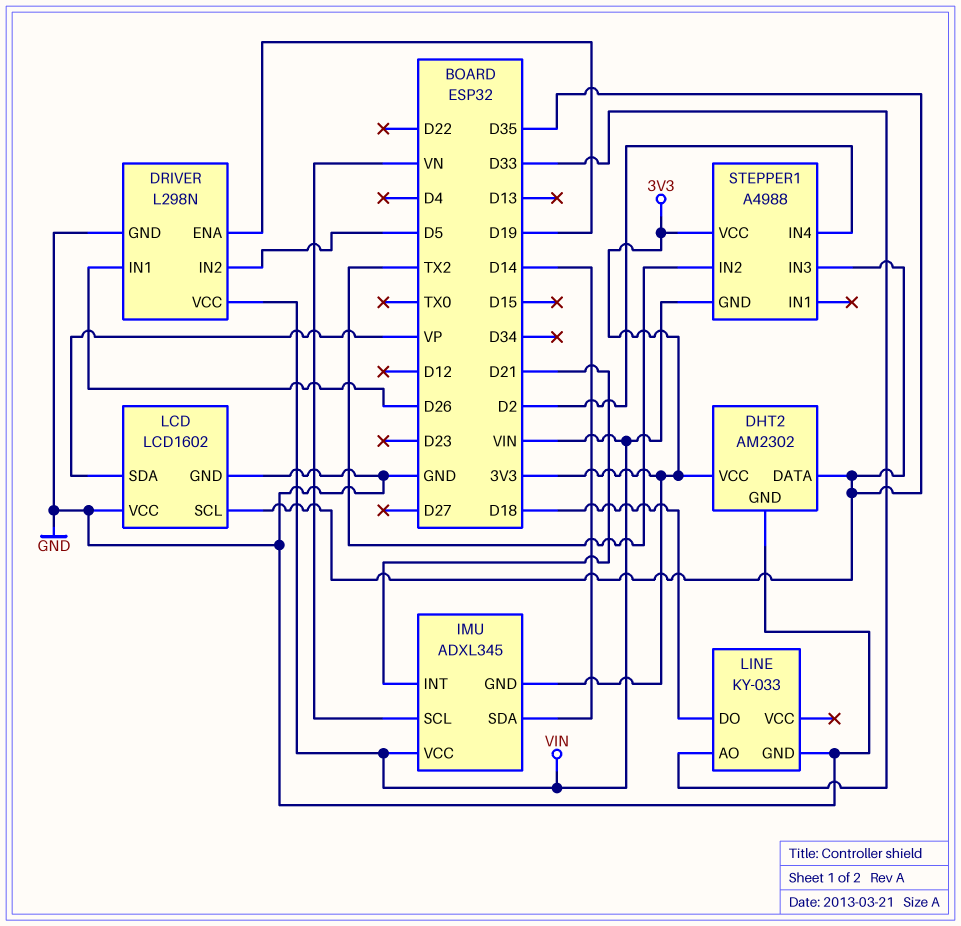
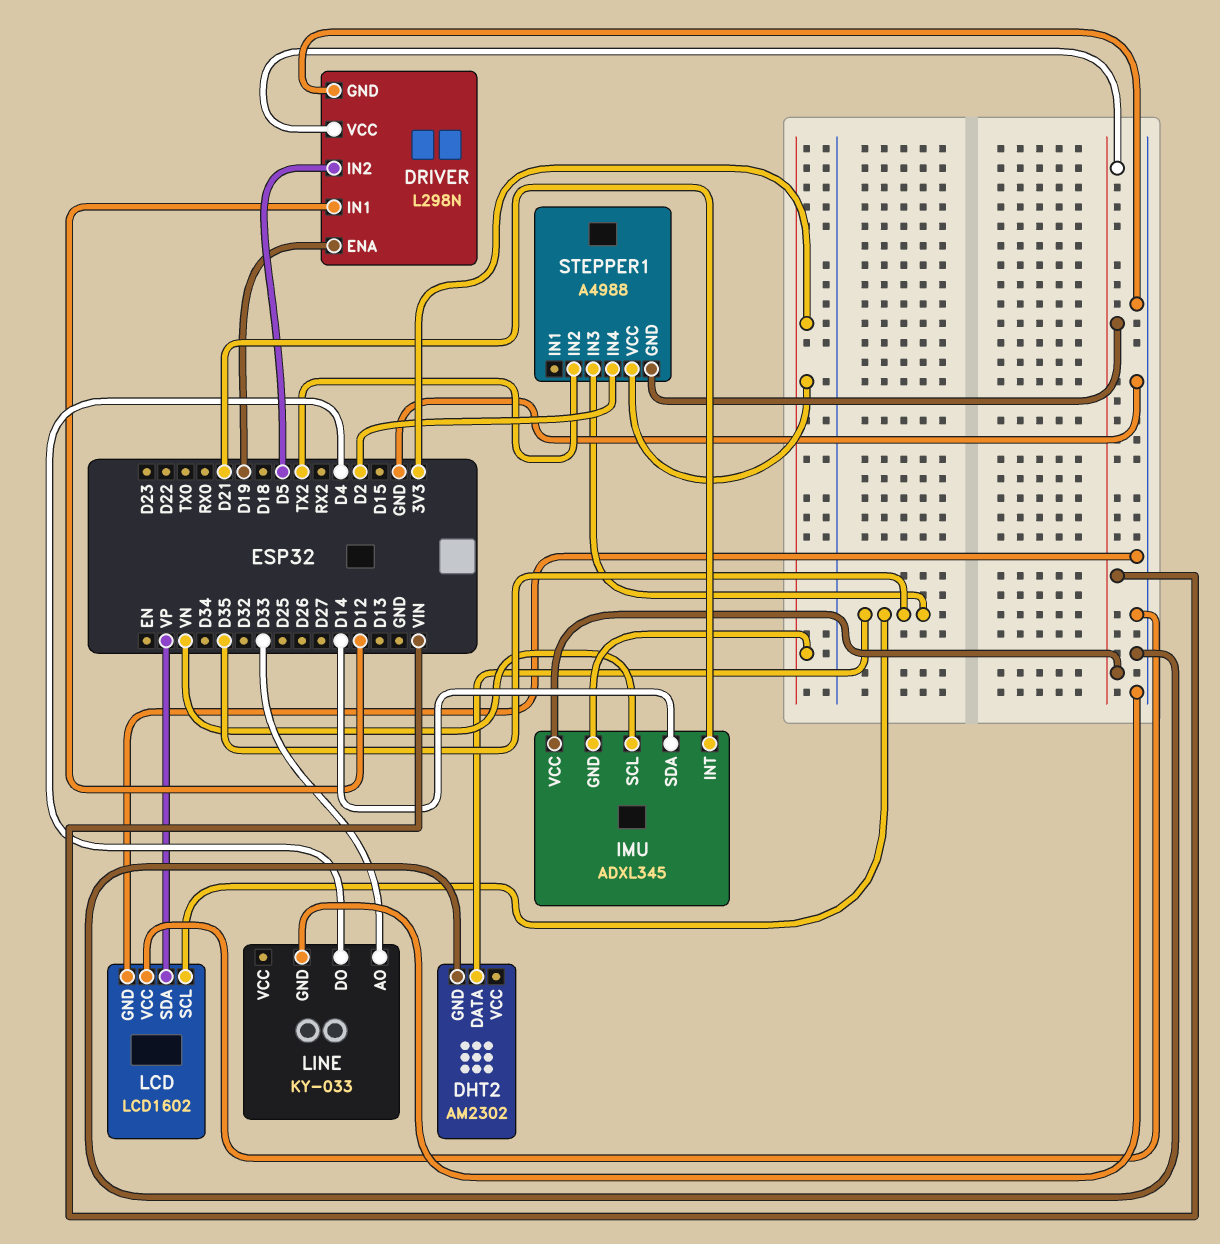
DHT2 pin VCC: 3V3 -> none
DRIVER pin IN1: D26 -> D12
LINE pin DO: D18 -> D4

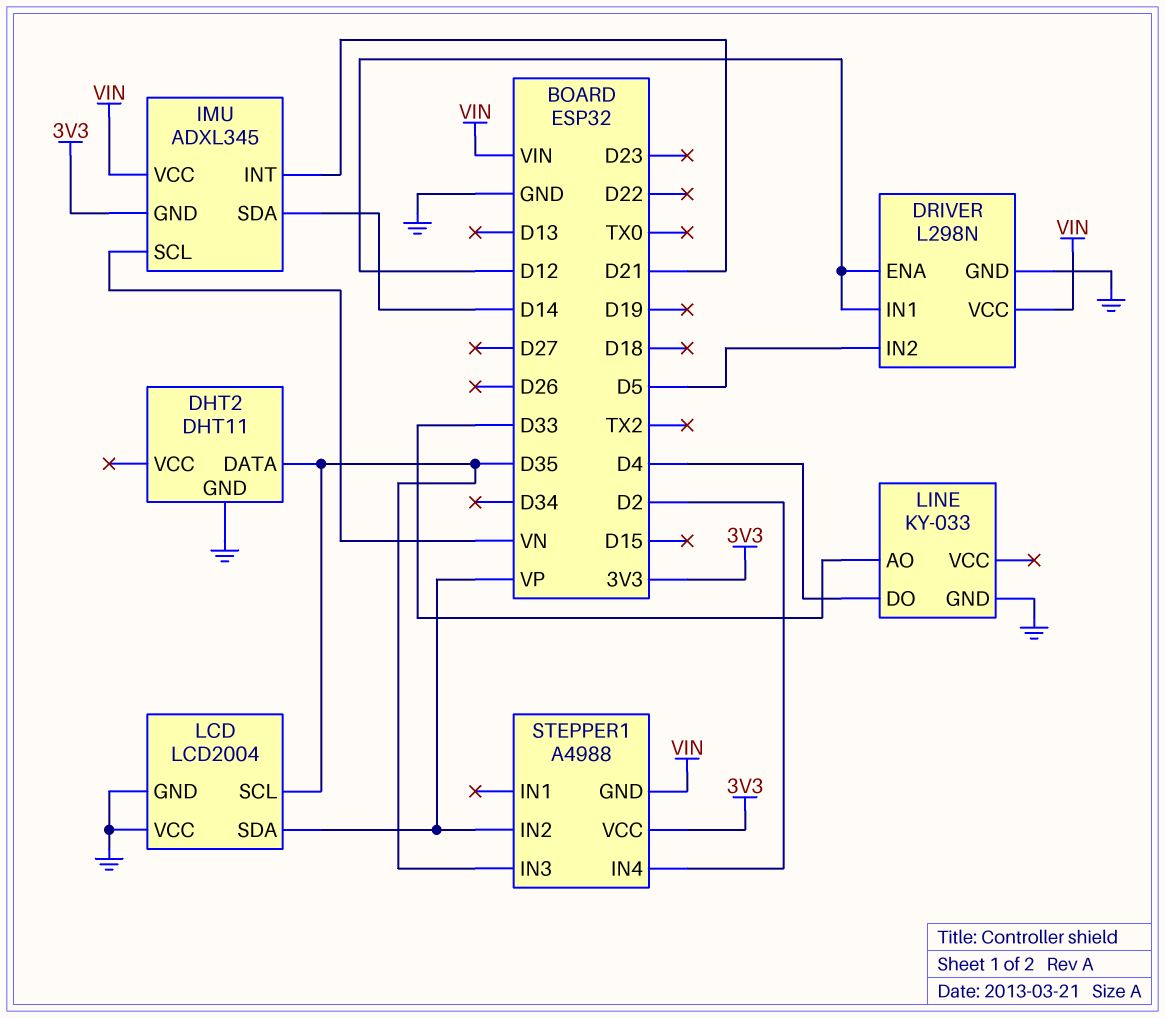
DHT2: AM2302 -> DHT11
DRIVER pin ENA: D19 -> D12
LCD: LCD1602 -> LCD2004
STEPPER1 pin IN2: TX2 -> VP

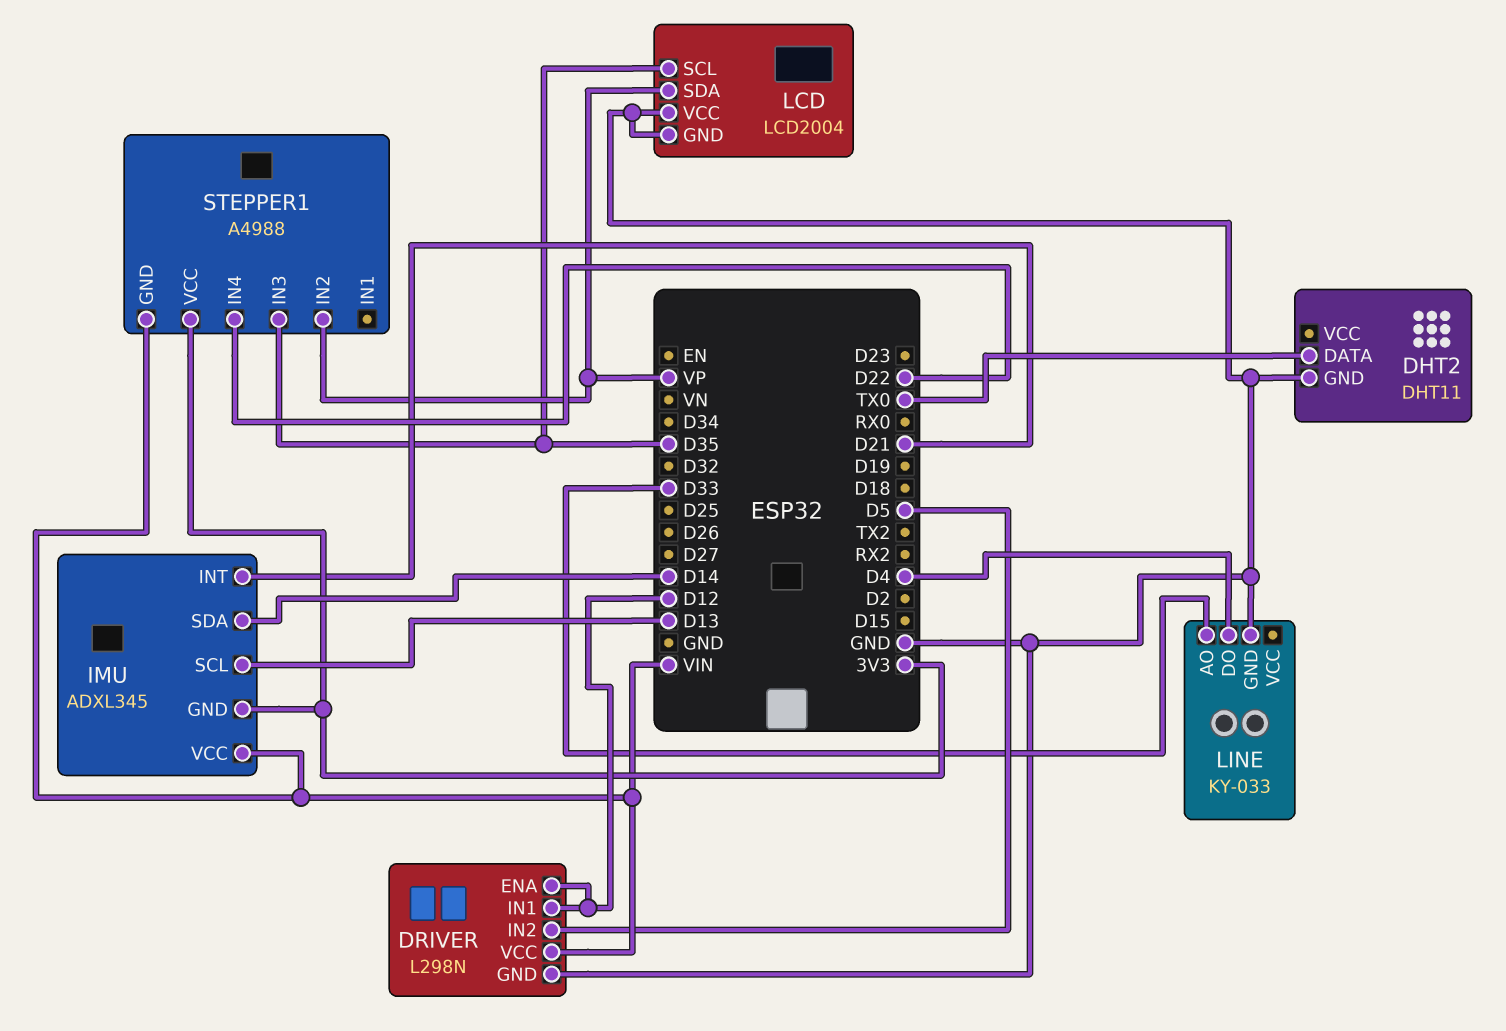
DHT2 pin DATA: D35 -> TX0
IMU pin SCL: VN -> D13
STEPPER1 pin IN4: D2 -> D22

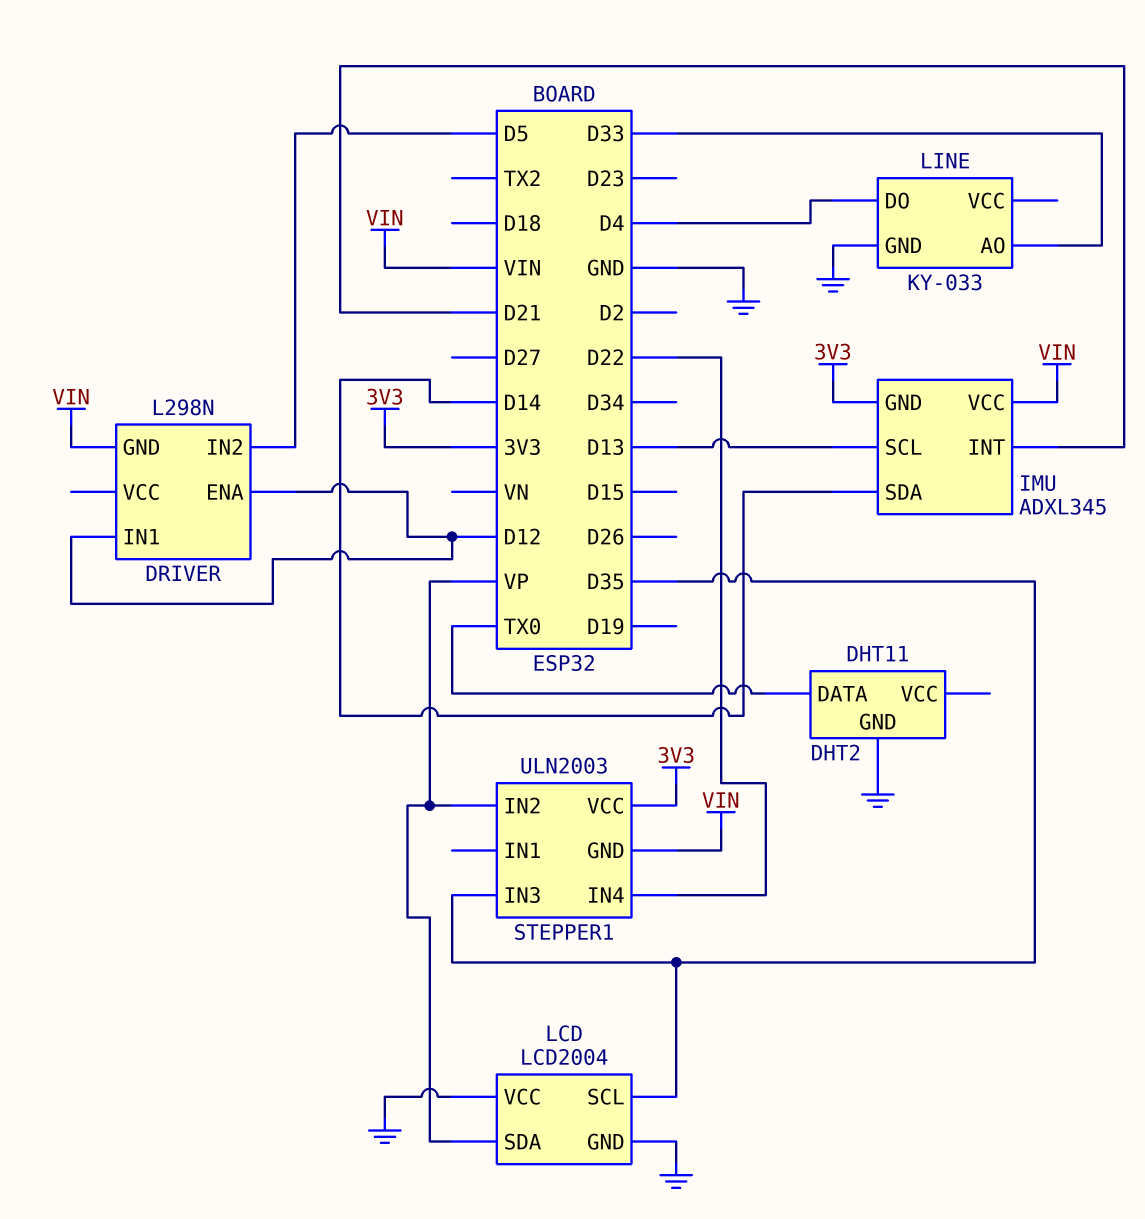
DRIVER pin GND: GND -> VIN
DRIVER pin VCC: VIN -> none
STEPPER1: A4988 -> ULN2003

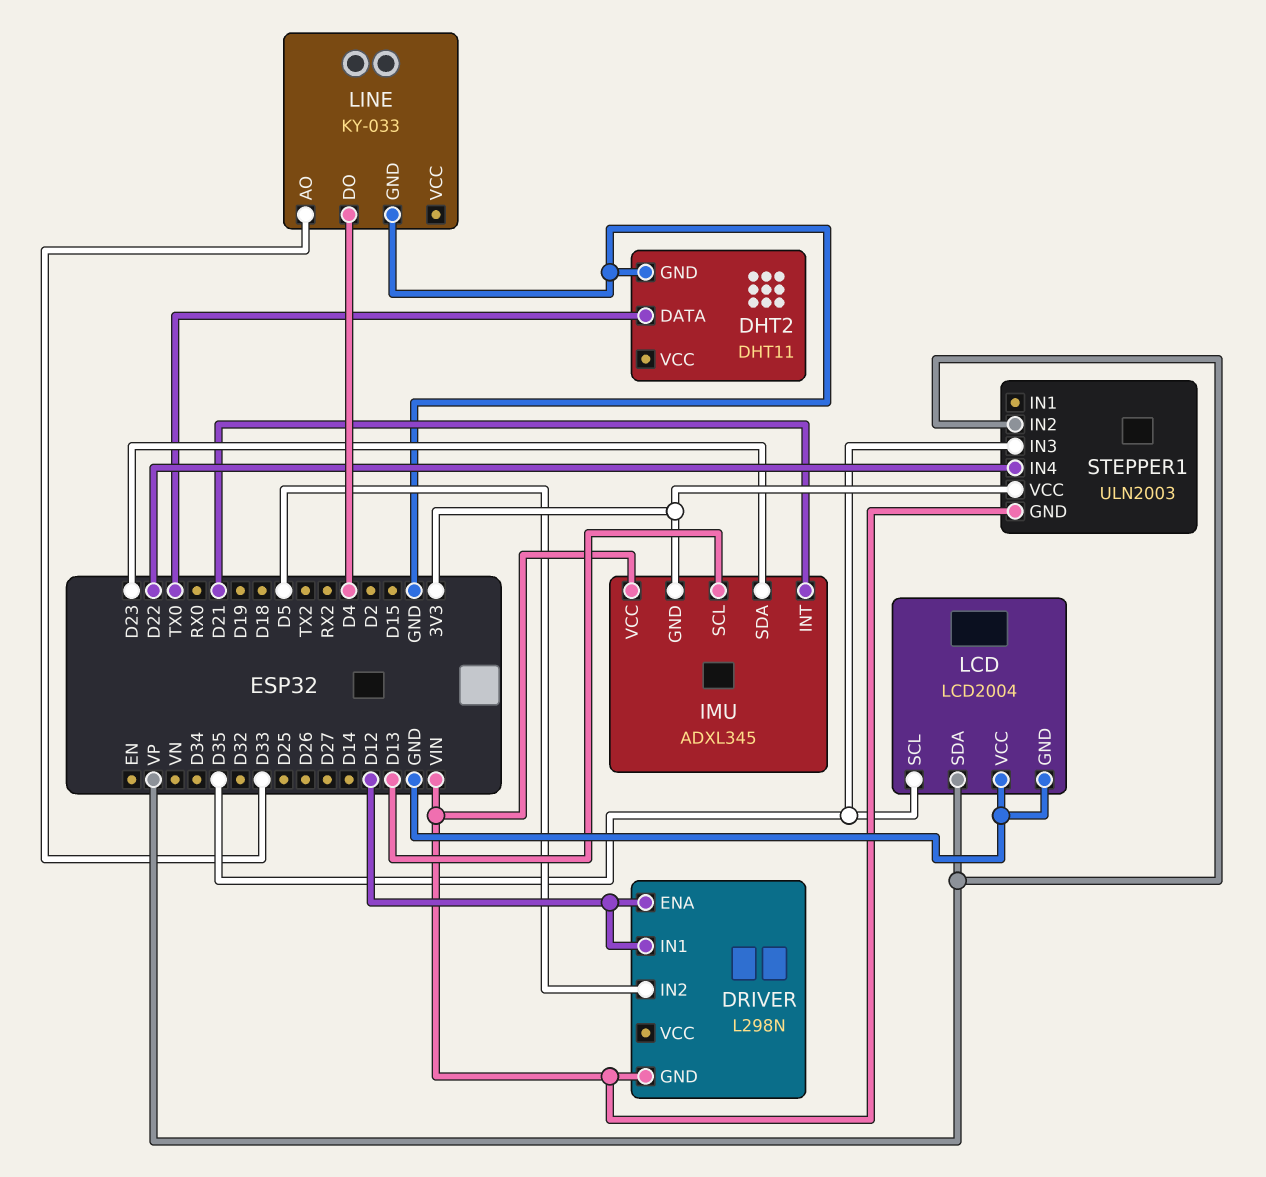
IMU pin SDA: D14 -> D23

